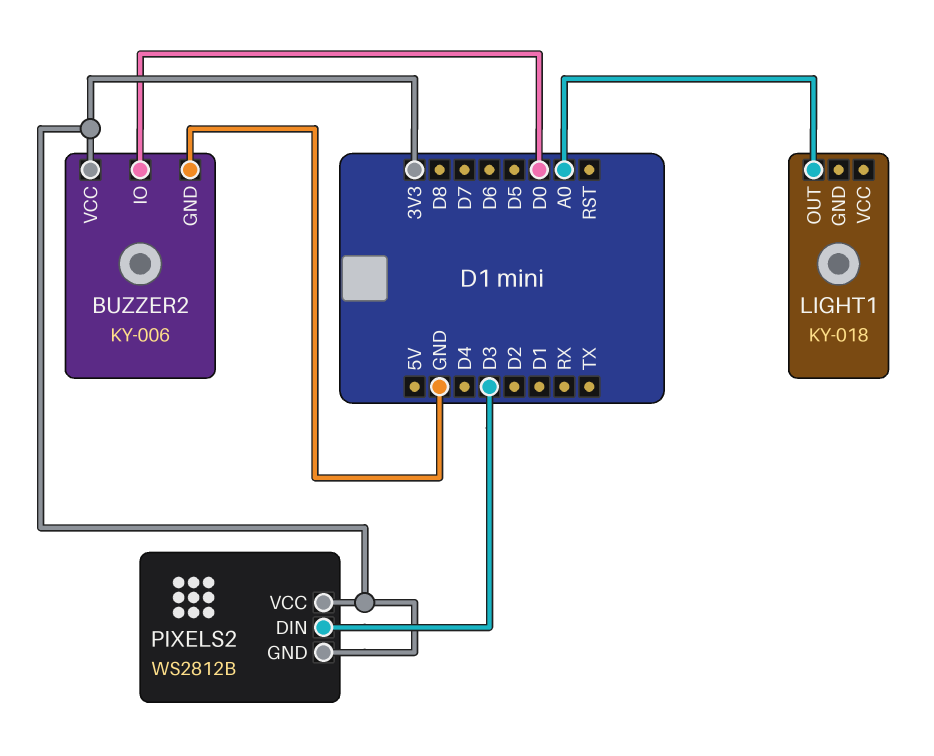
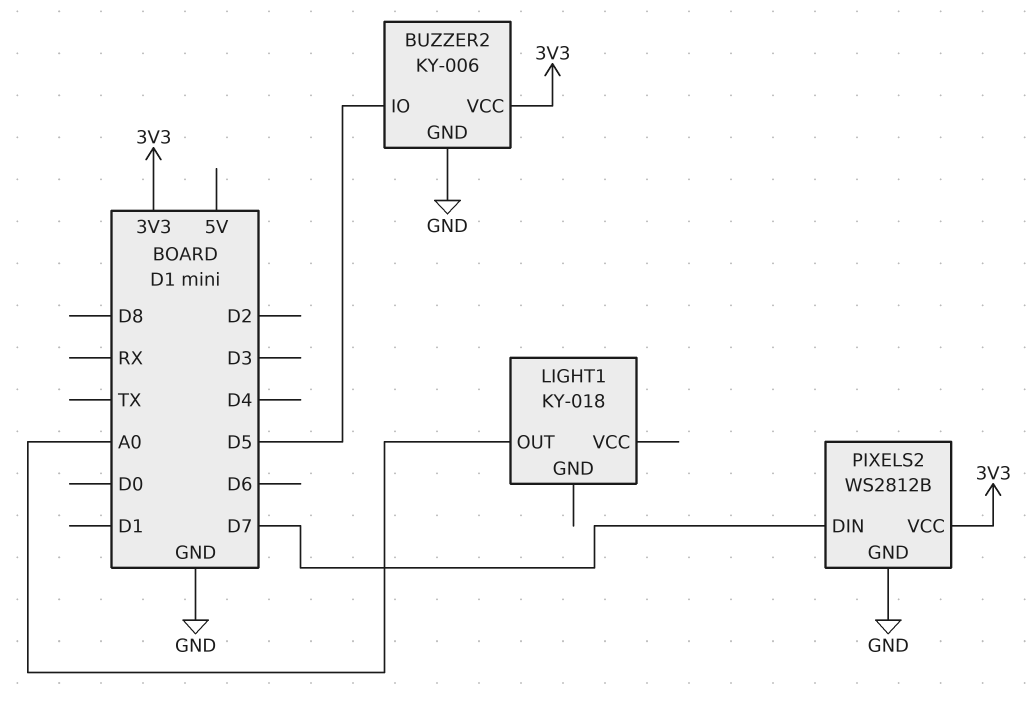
BUZZER2 pin IO: D0 -> D5
PIXELS2 pin DIN: D3 -> D7
PIXELS2 pin GND: 3V3 -> GND

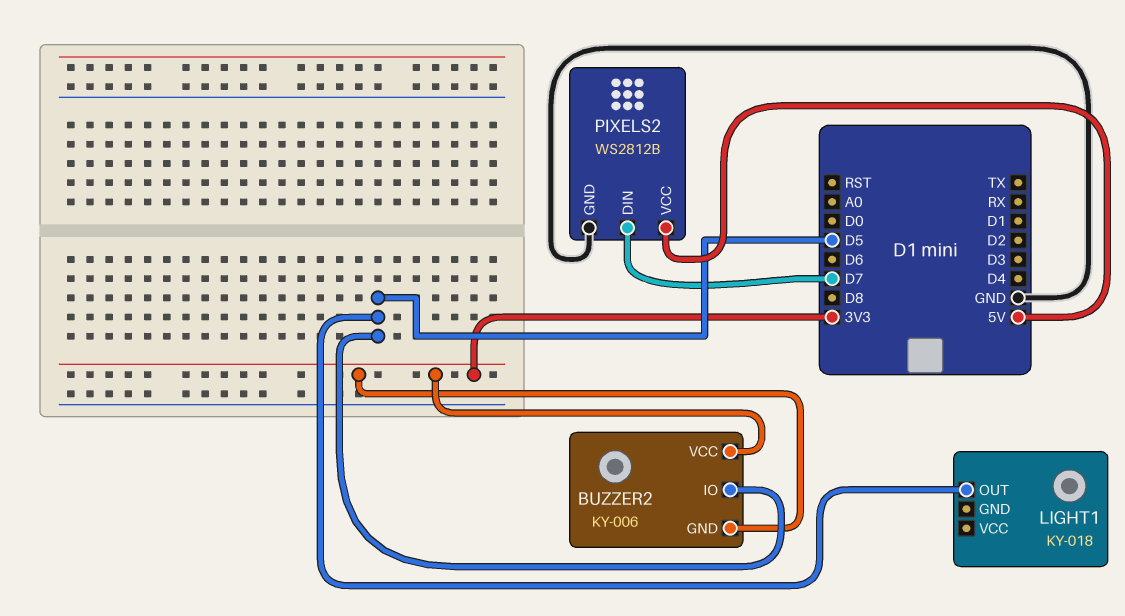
BUZZER2 pin GND: GND -> 3V3
LIGHT1 pin OUT: A0 -> D5
PIXELS2 pin VCC: 3V3 -> 5V

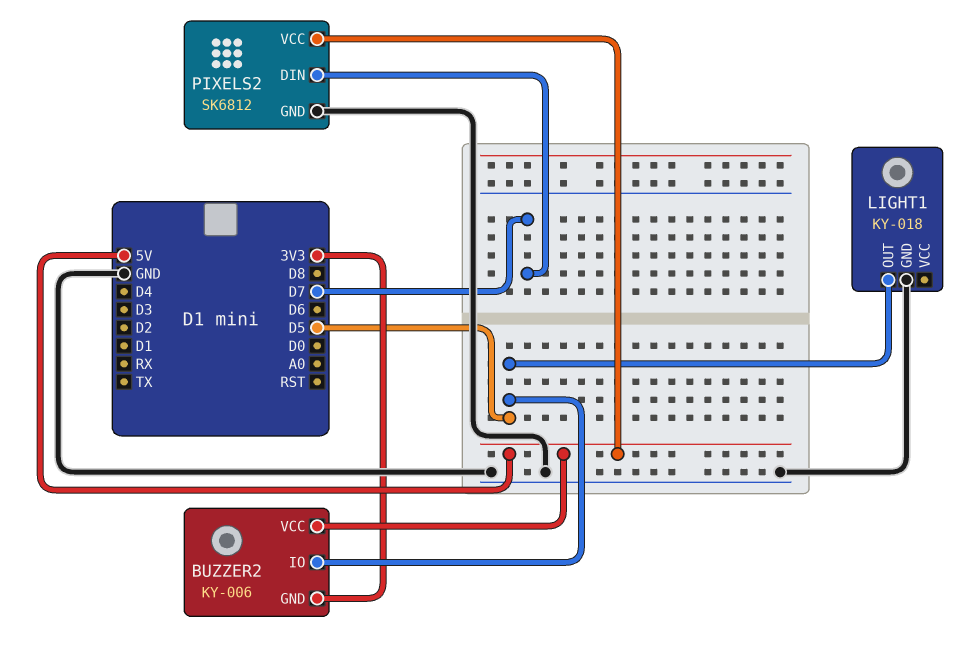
BUZZER2 pin VCC: 3V3 -> 5V
LIGHT1 pin GND: none -> GND
PIXELS2: WS2812B -> SK6812

